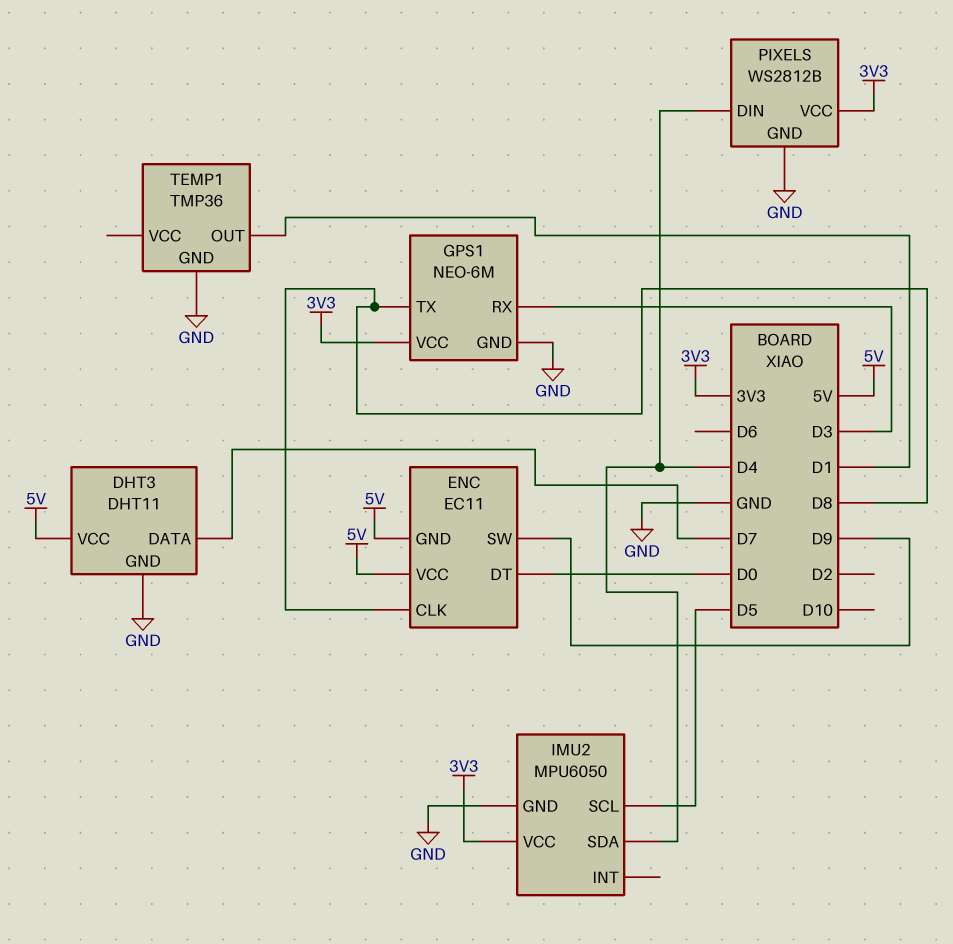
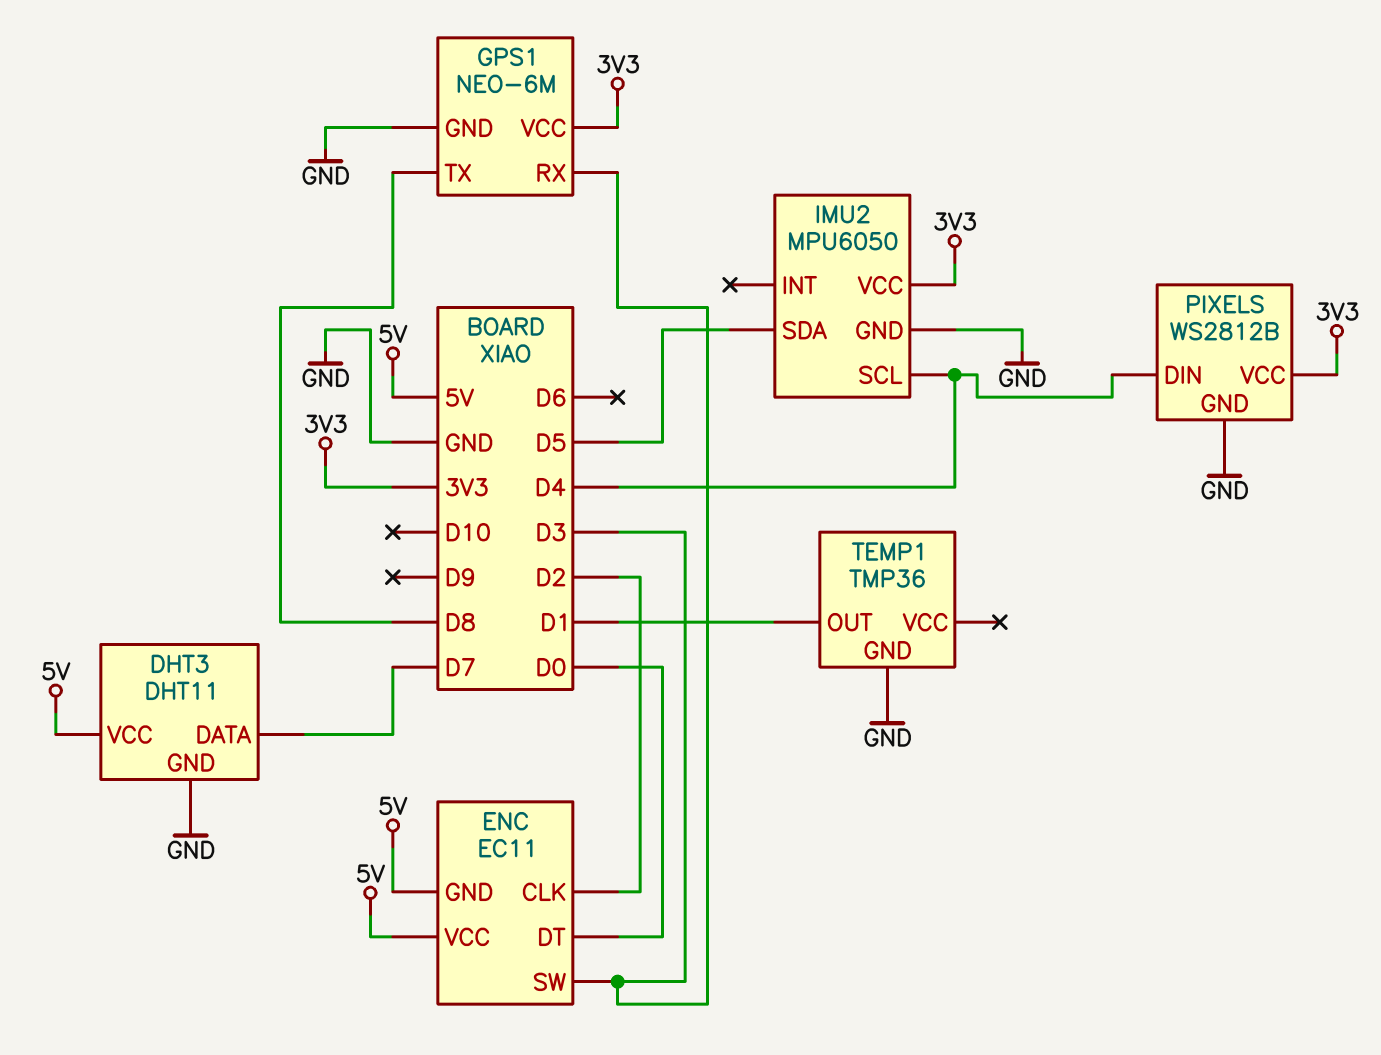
ENC pin CLK: D8 -> D2
ENC pin SW: D9 -> D3
IMU2 pin SCL: D5 -> D4
IMU2 pin SDA: D4 -> D5

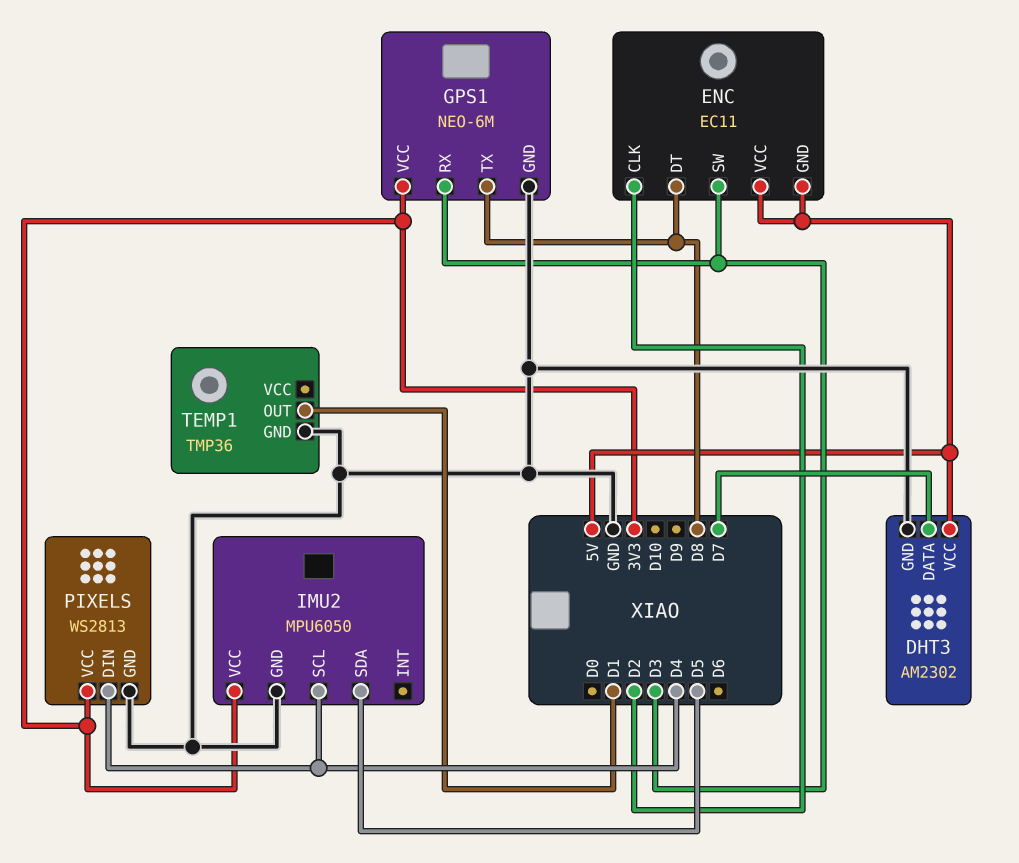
DHT3: DHT11 -> AM2302
ENC pin DT: D0 -> D8
PIXELS: WS2812B -> WS2813

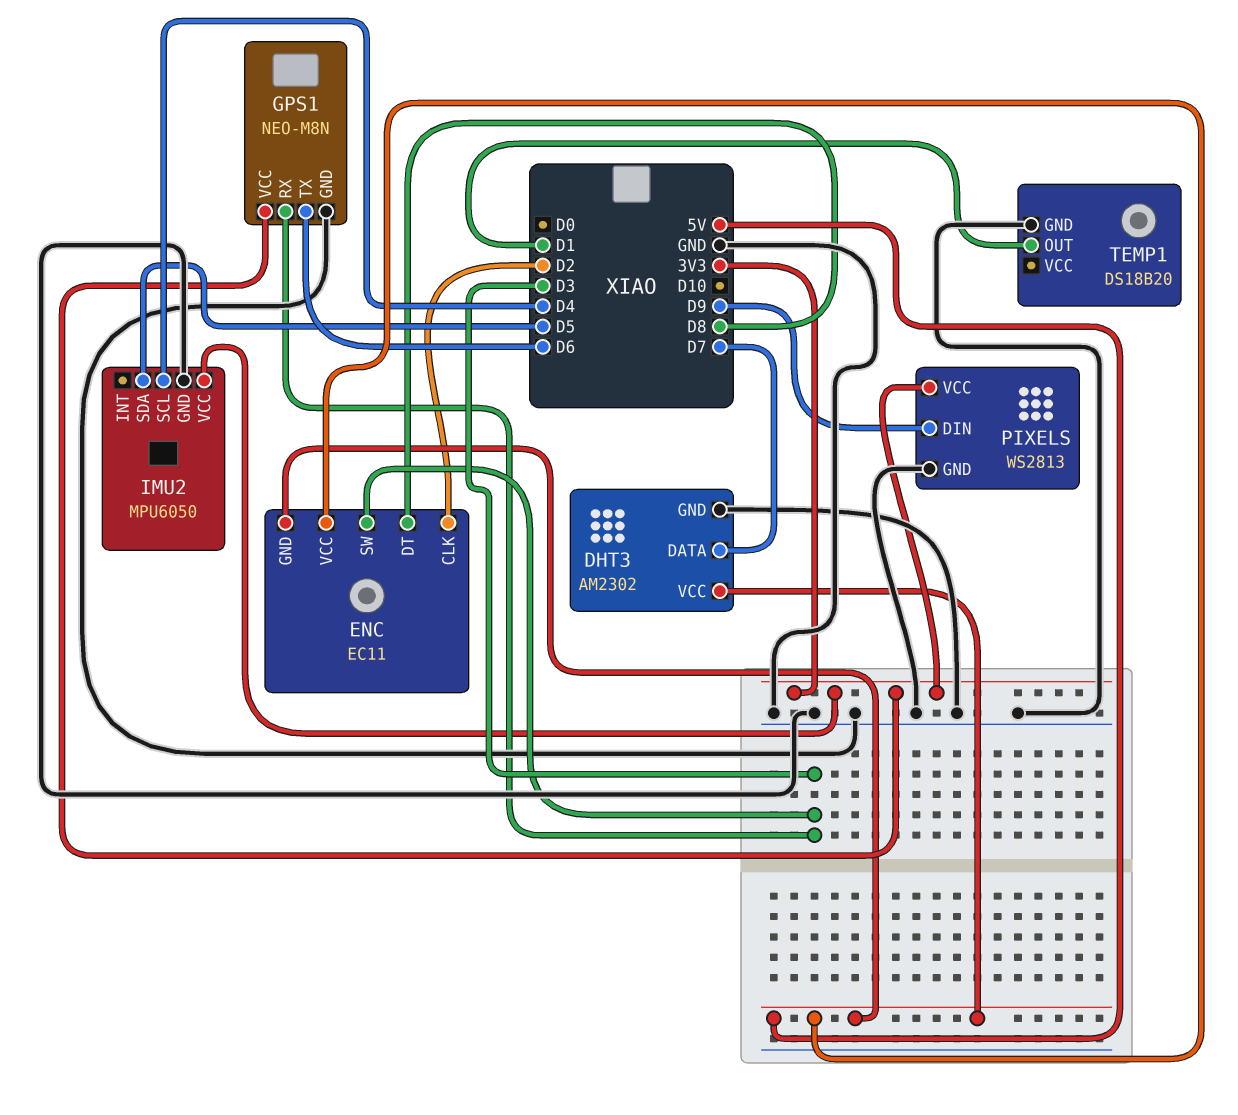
GPS1: NEO-6M -> NEO-M8N
GPS1 pin TX: D8 -> D6
PIXELS pin DIN: D4 -> D9
TEMP1: TMP36 -> DS18B20

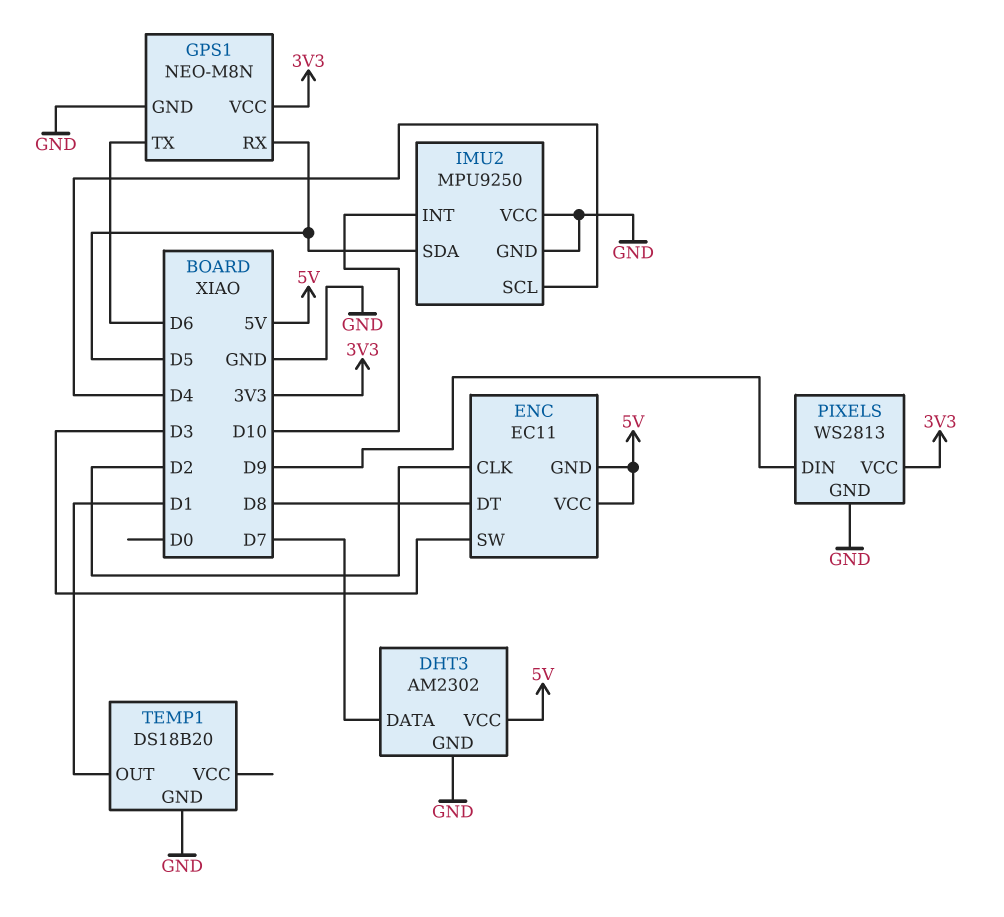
GPS1 pin RX: D3 -> D5
IMU2: MPU6050 -> MPU9250
IMU2 pin INT: none -> D10
IMU2 pin VCC: 3V3 -> GND

